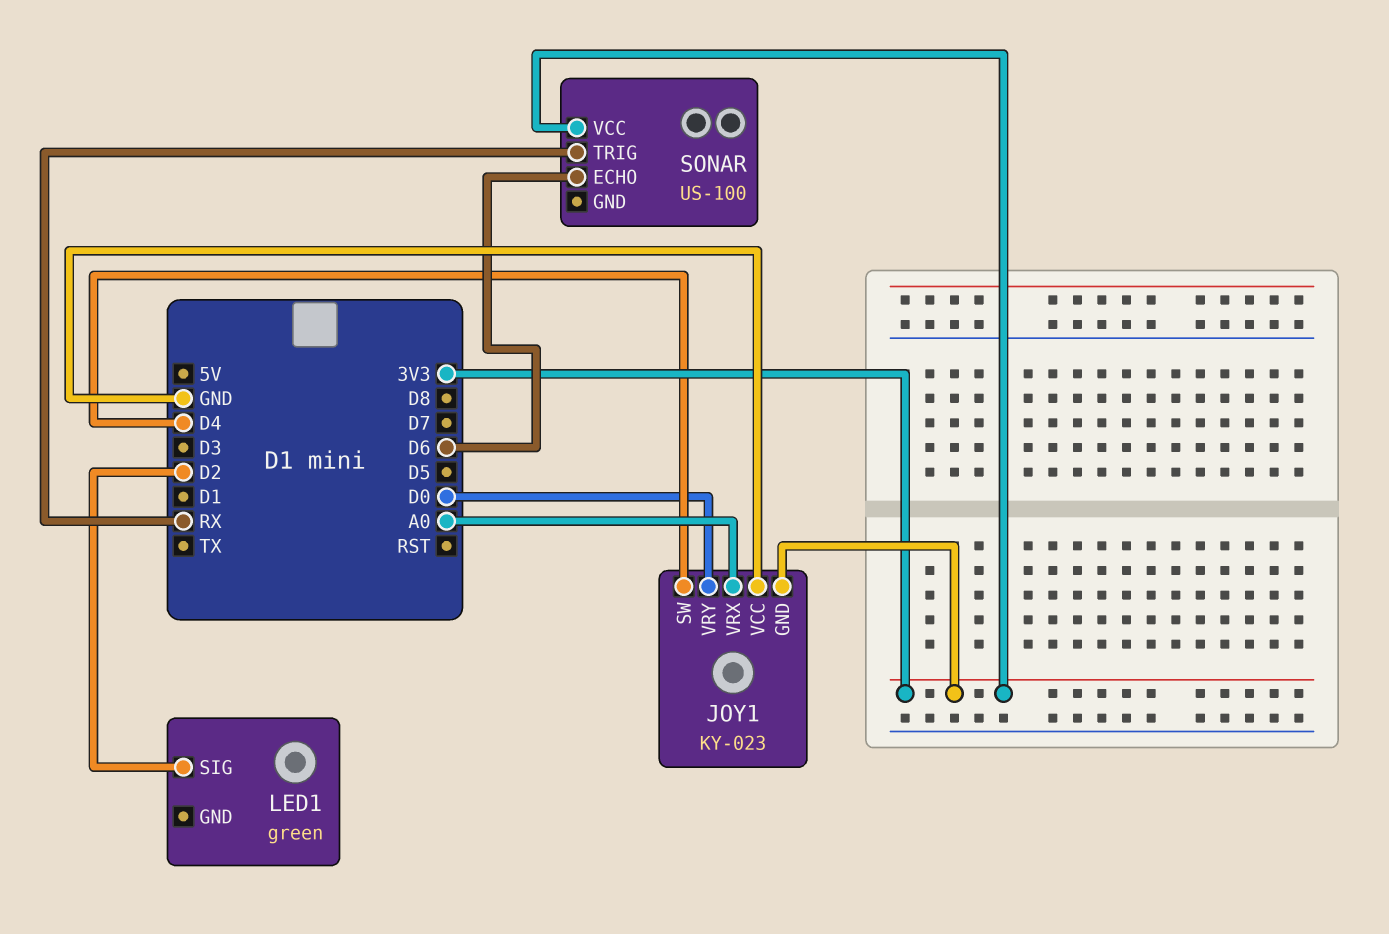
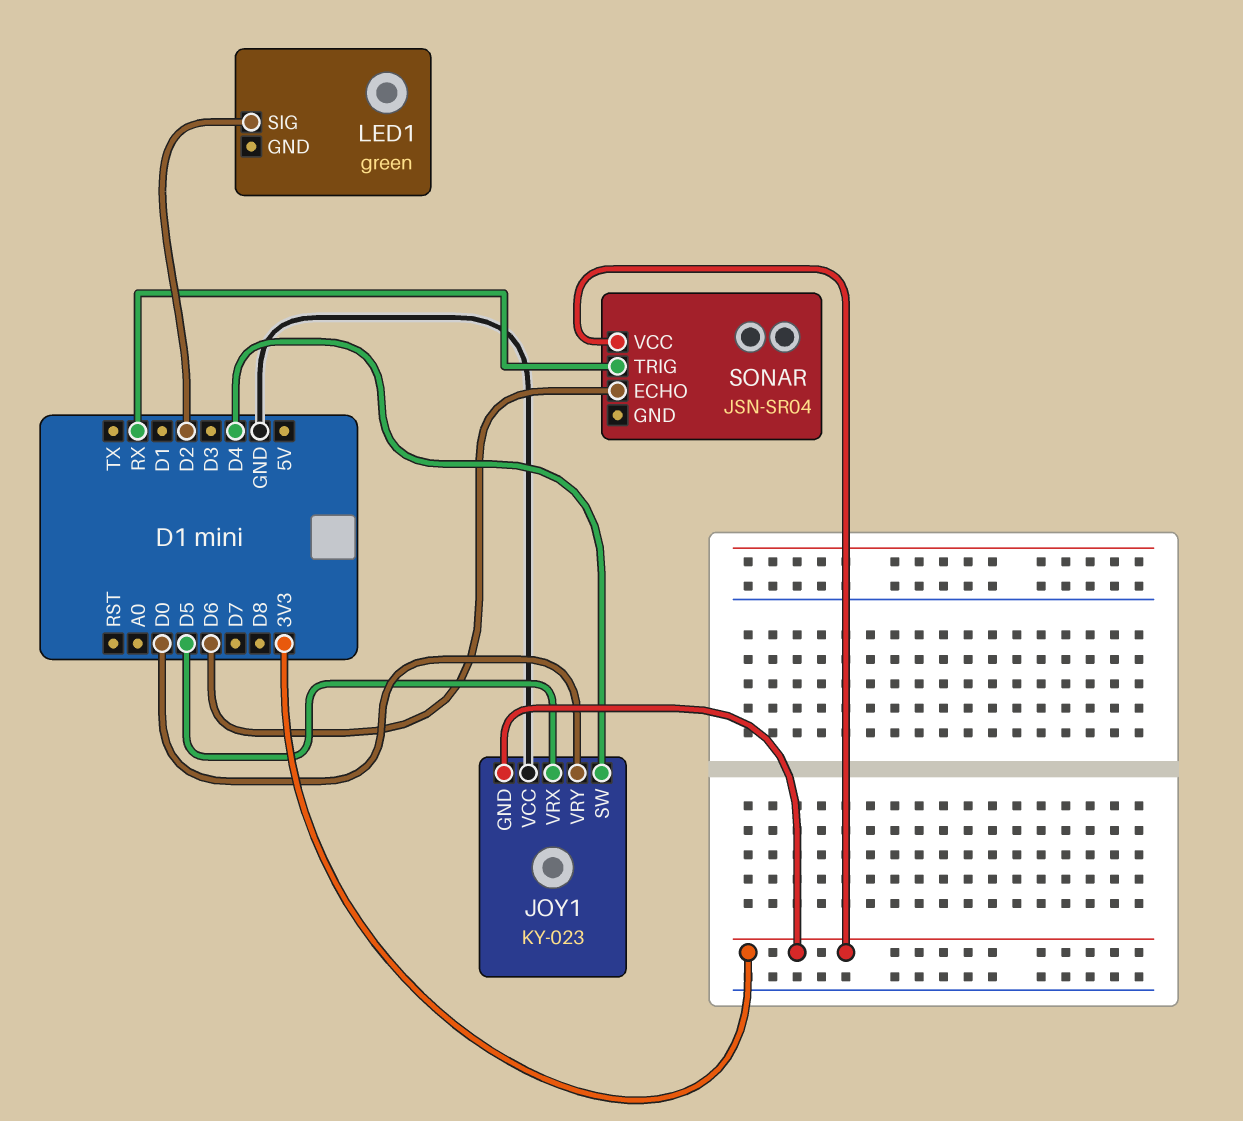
JOY1 pin VRX: A0 -> D5
SONAR: US-100 -> JSN-SR04

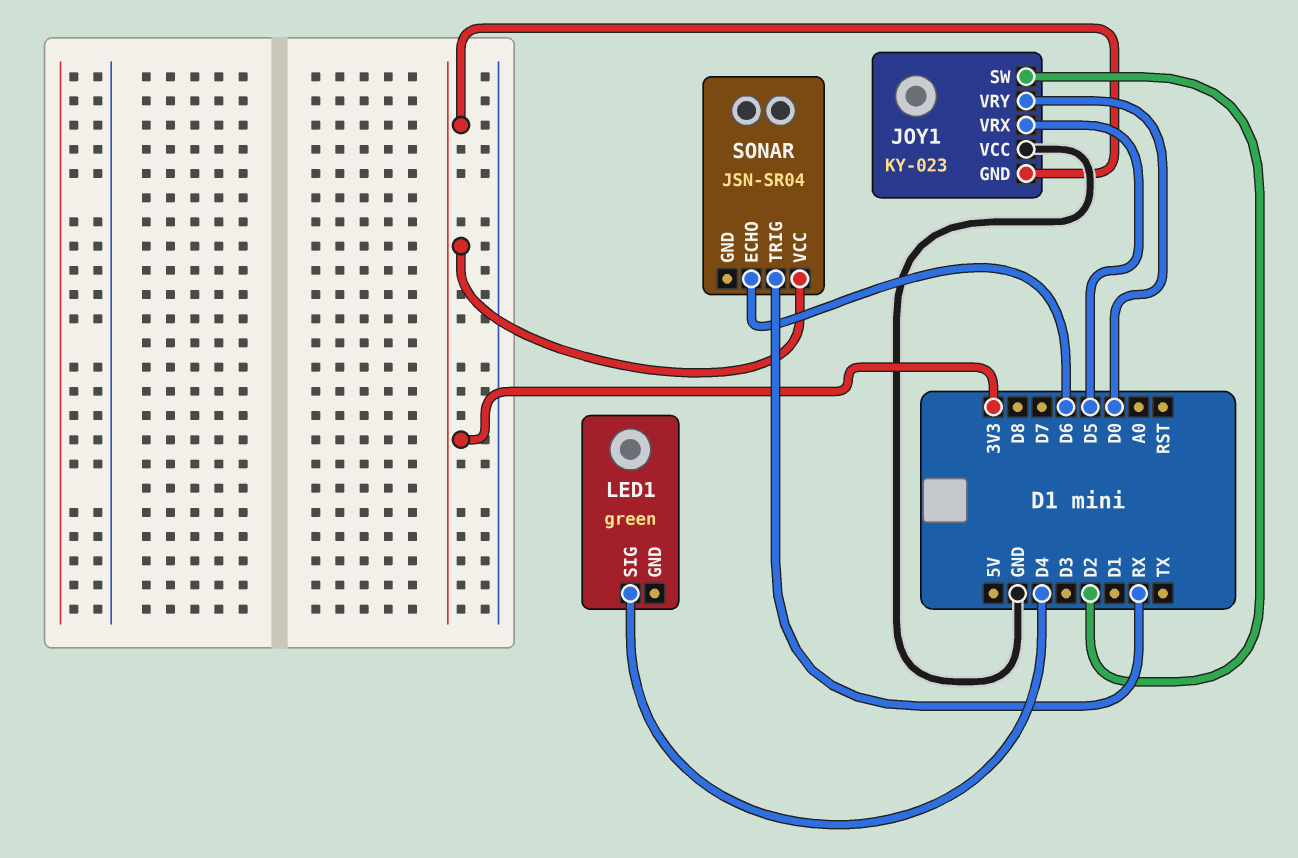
JOY1 pin SW: D4 -> D2
LED1 pin SIG: D2 -> D4

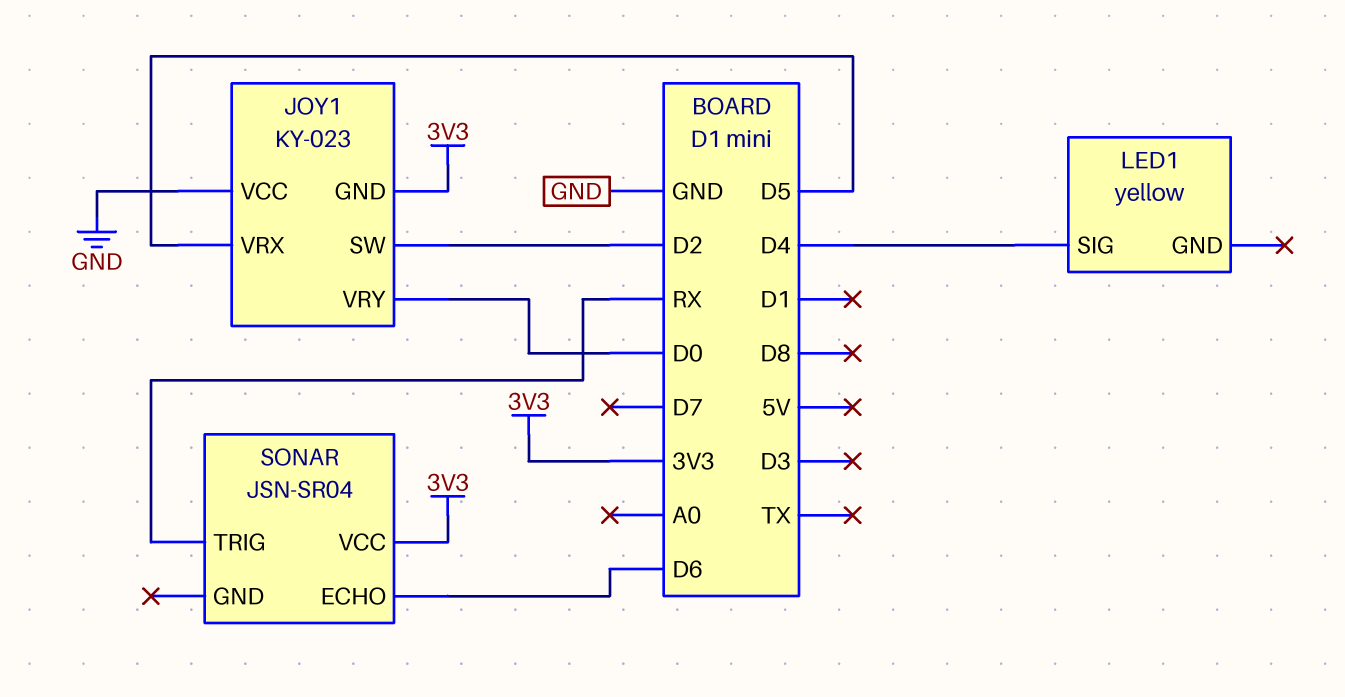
LED1: green -> yellow

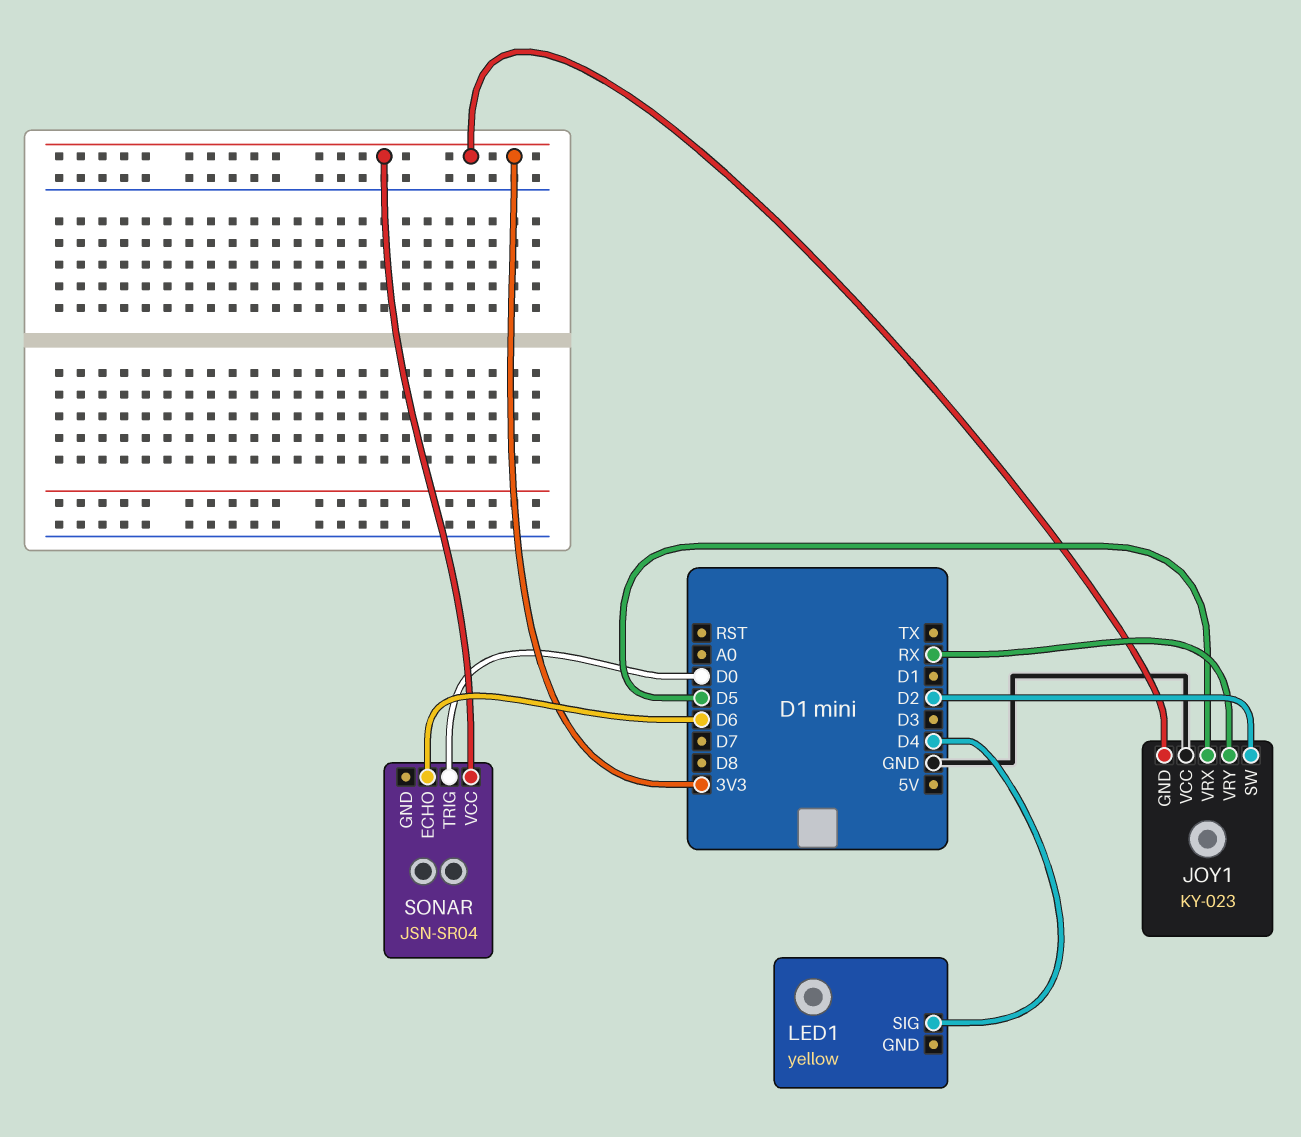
JOY1 pin VRY: D0 -> RX
SONAR pin TRIG: RX -> D0

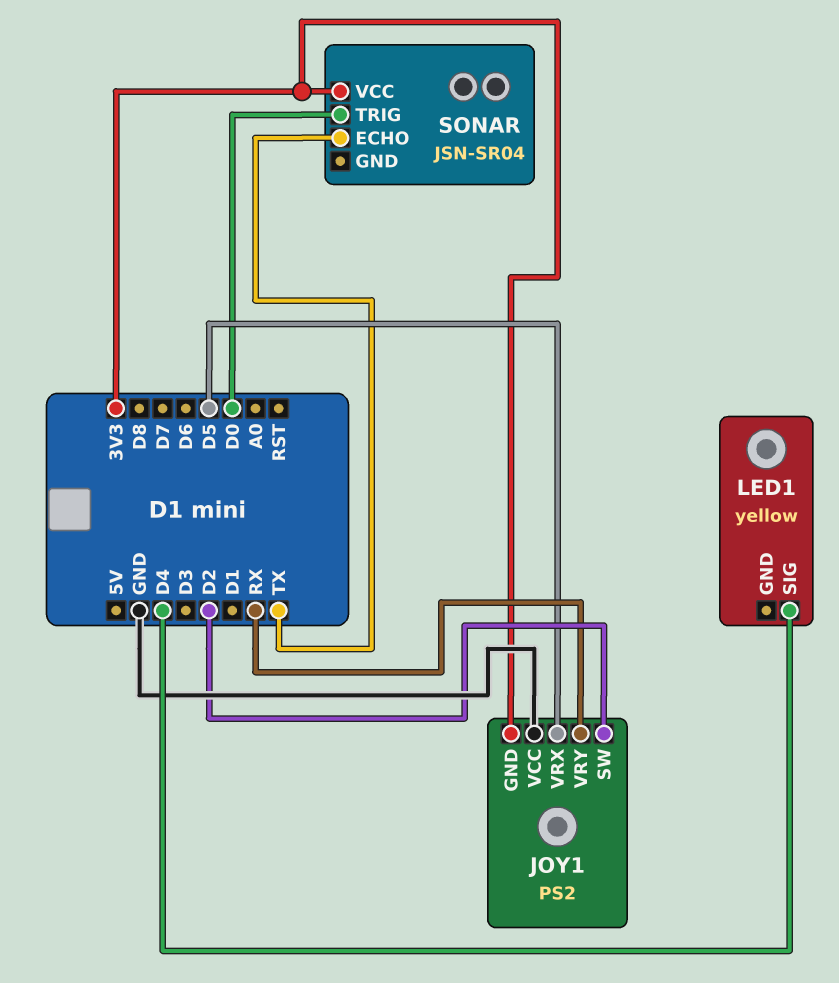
JOY1: KY-023 -> PS2
SONAR pin ECHO: D6 -> TX

